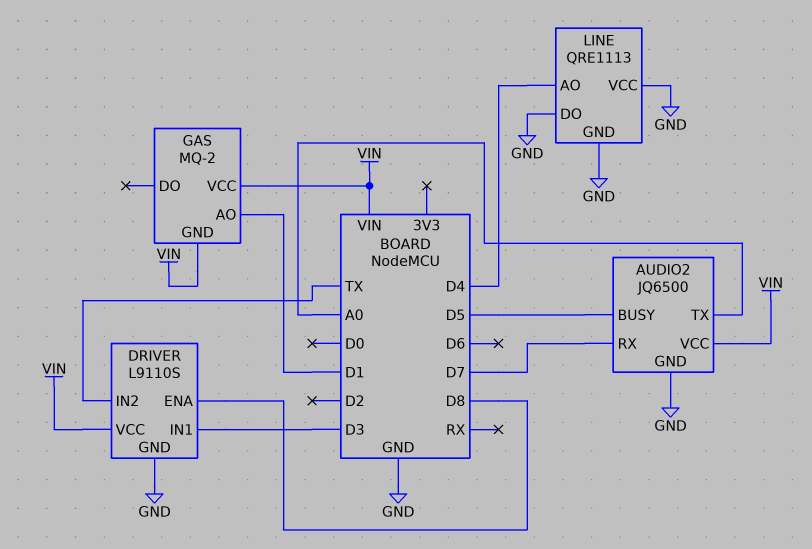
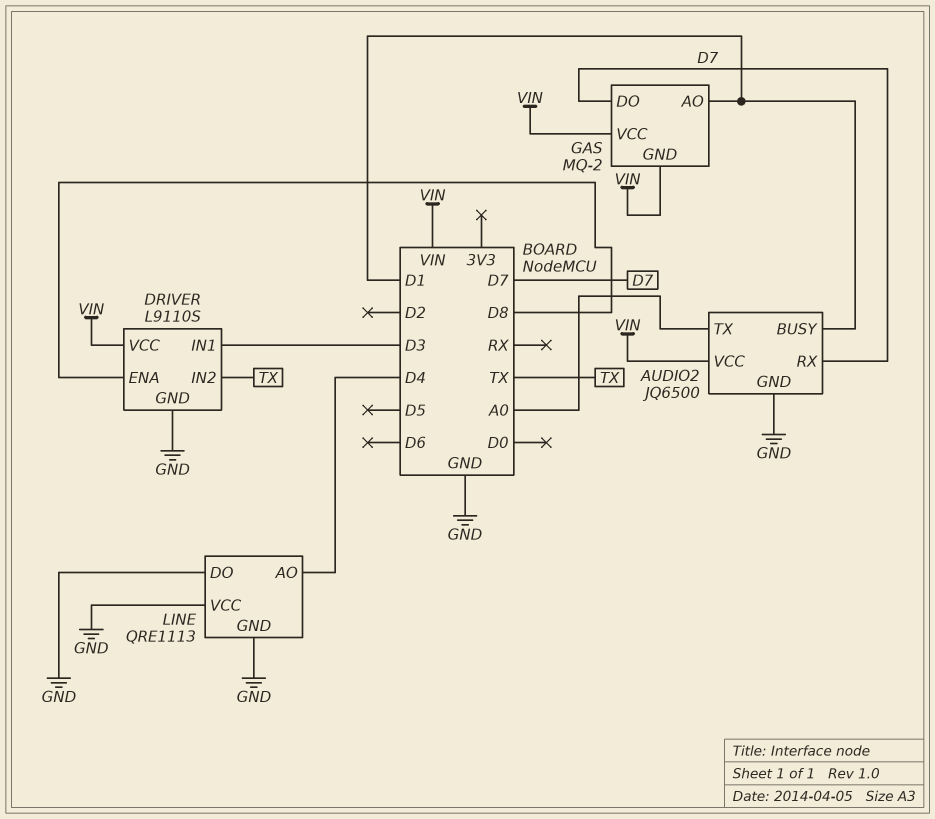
AUDIO2 pin BUSY: D5 -> D1
GAS pin DO: none -> D7

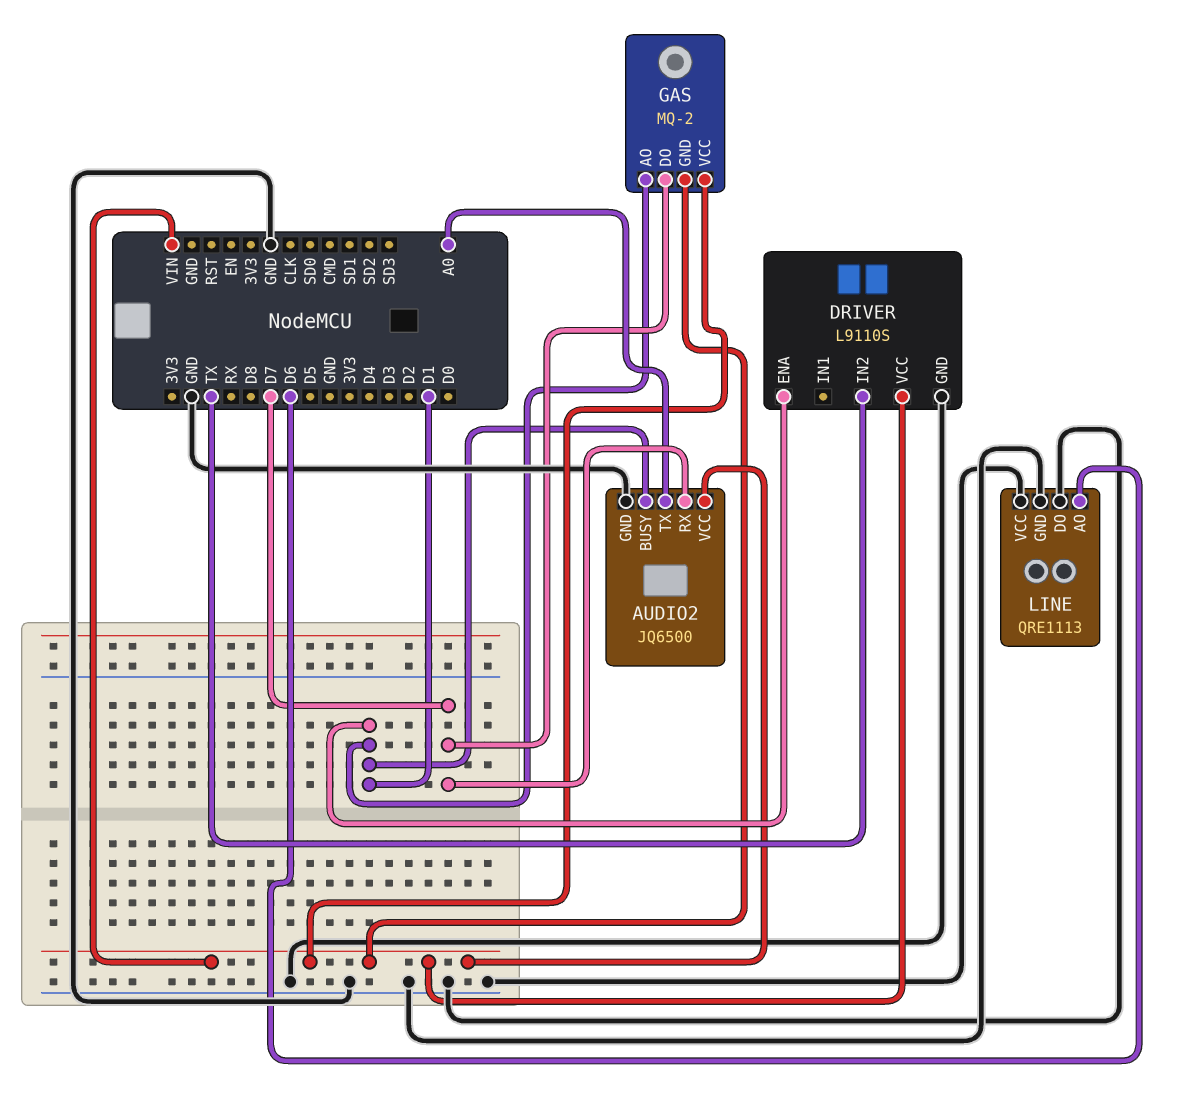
DRIVER pin ENA: D8 -> D1
DRIVER pin IN1: D3 -> none
LINE pin AO: D4 -> D6

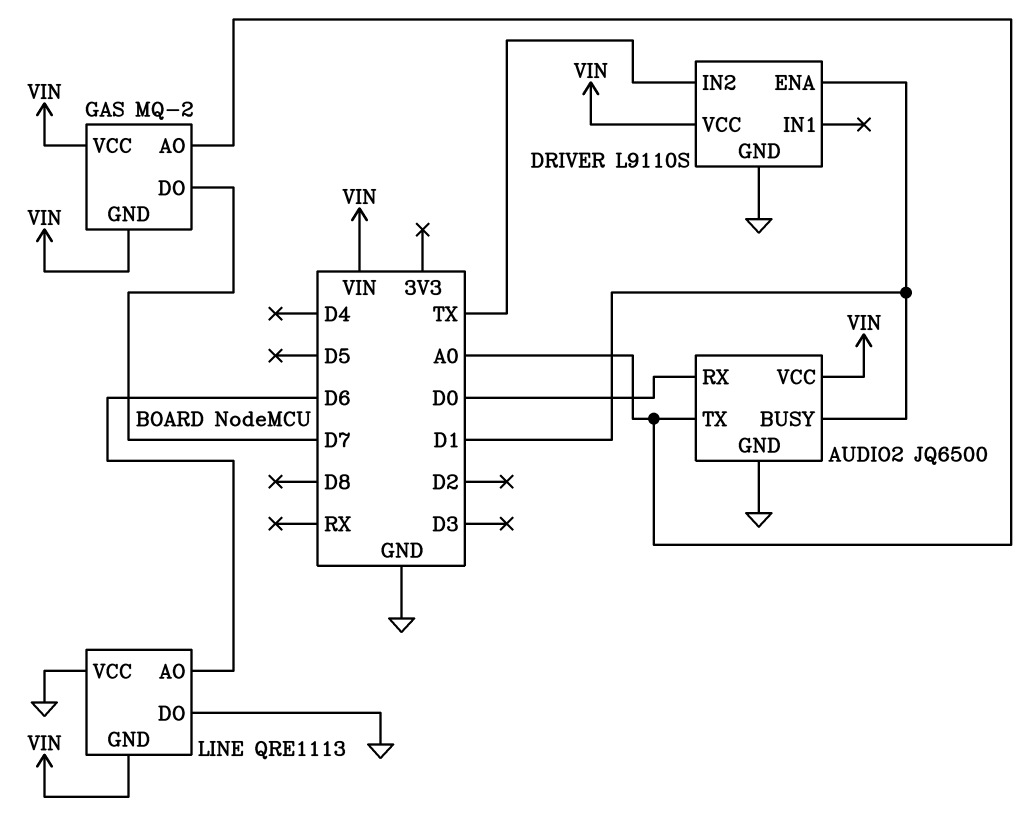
AUDIO2 pin RX: D7 -> D0
GAS pin AO: D1 -> A0
LINE pin GND: GND -> VIN

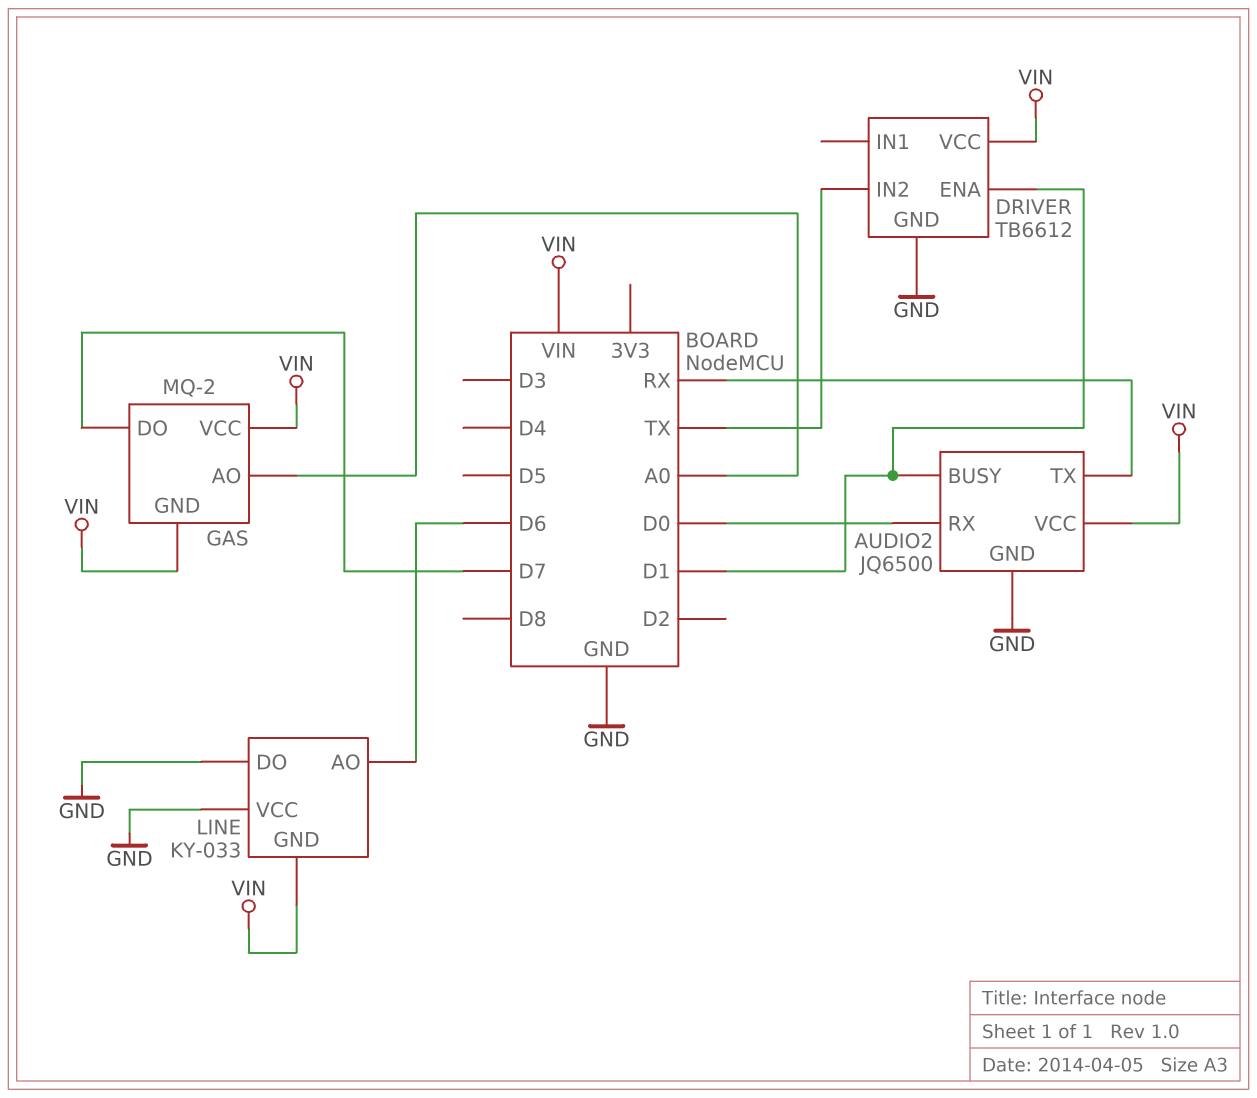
AUDIO2 pin TX: A0 -> RX
DRIVER: L9110S -> TB6612
LINE: QRE1113 -> KY-033

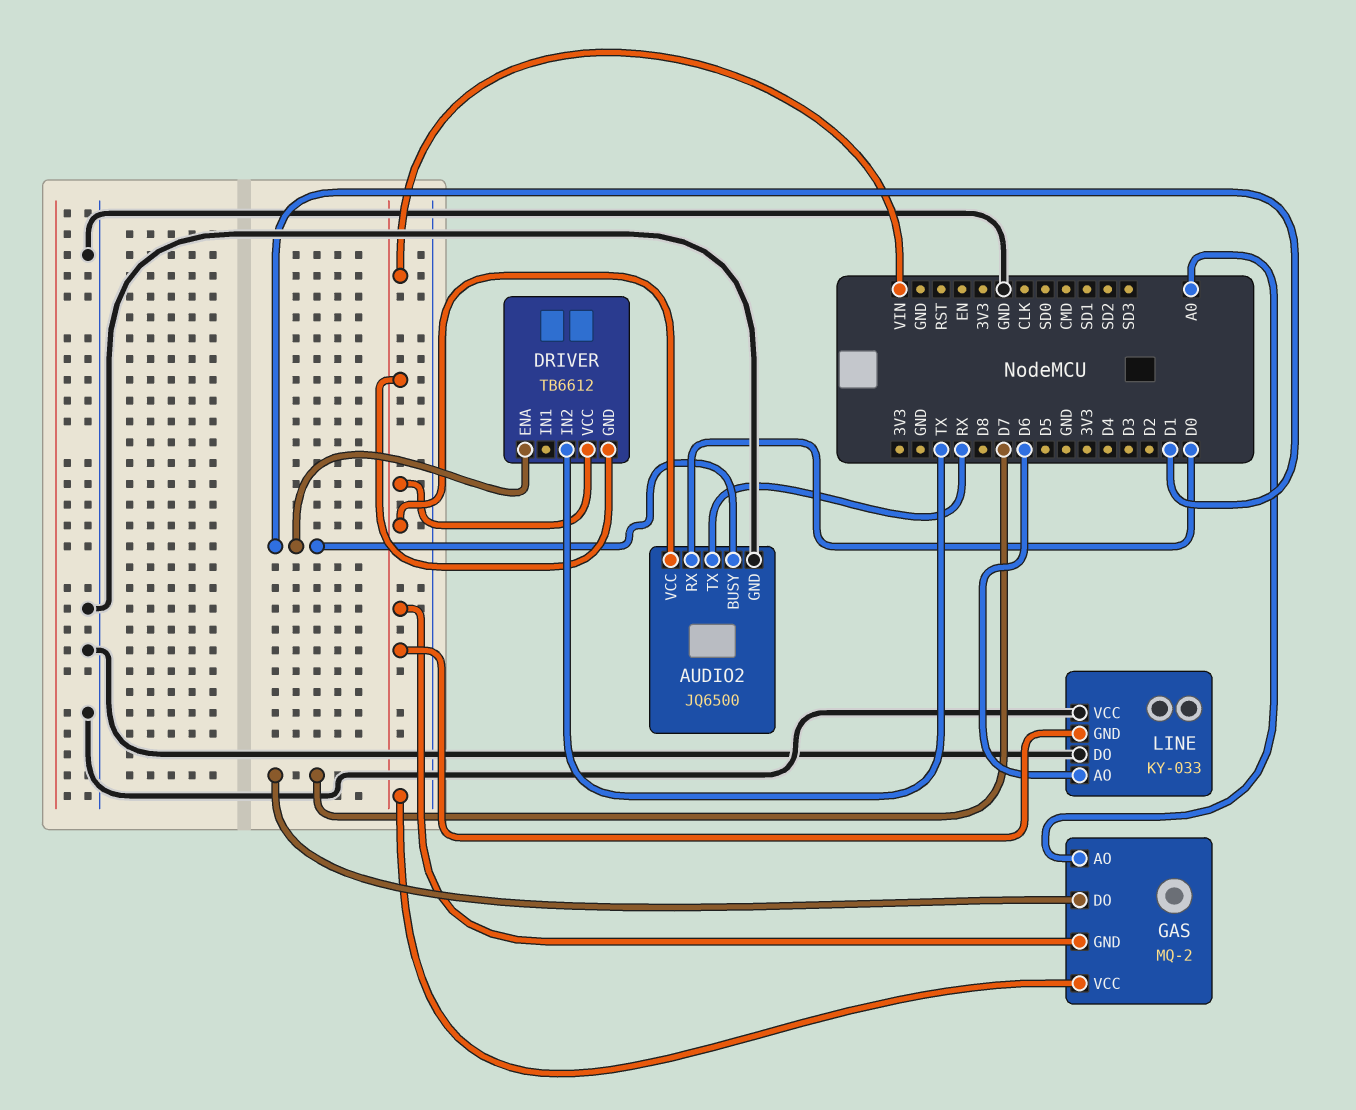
DRIVER pin GND: GND -> VIN

